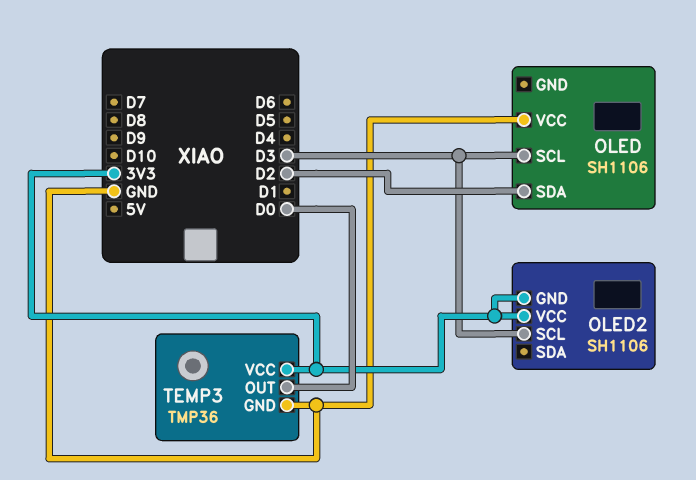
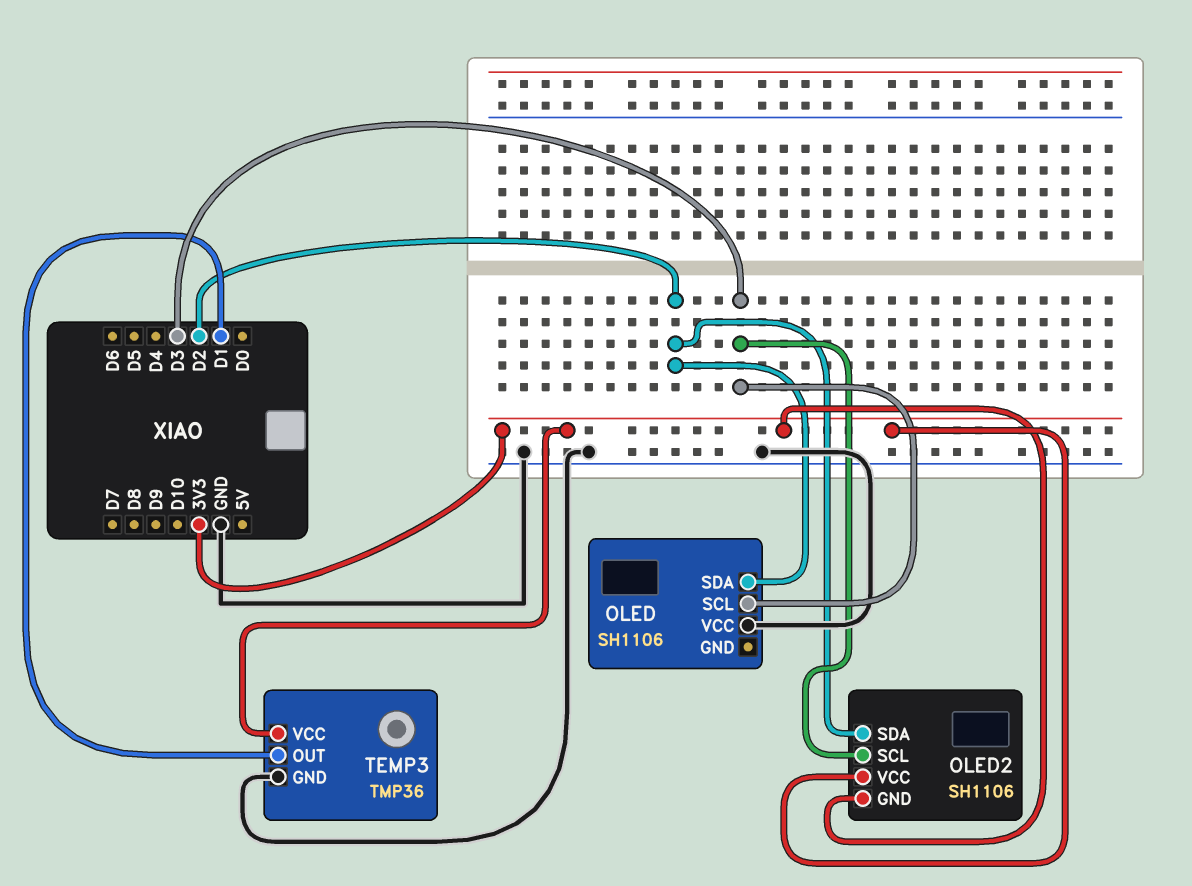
OLED2 pin SDA: none -> D2
TEMP3 pin OUT: D0 -> D1

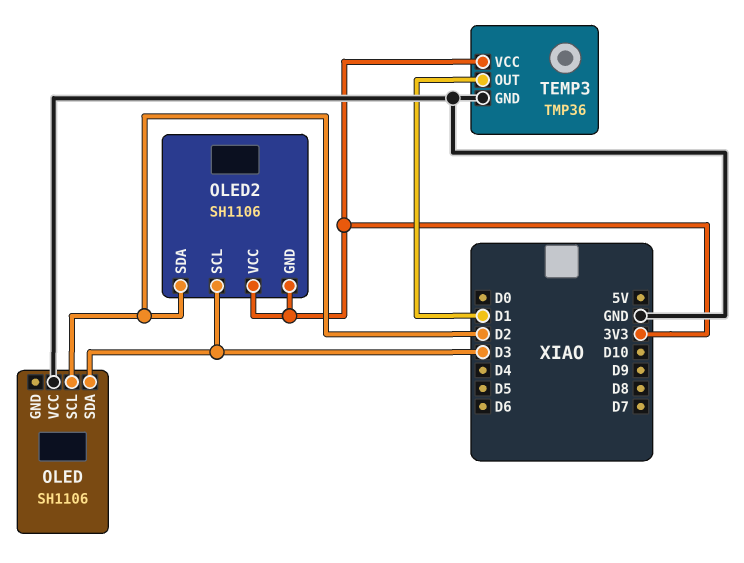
OLED pin SCL: D3 -> D2
OLED pin SDA: D2 -> D3

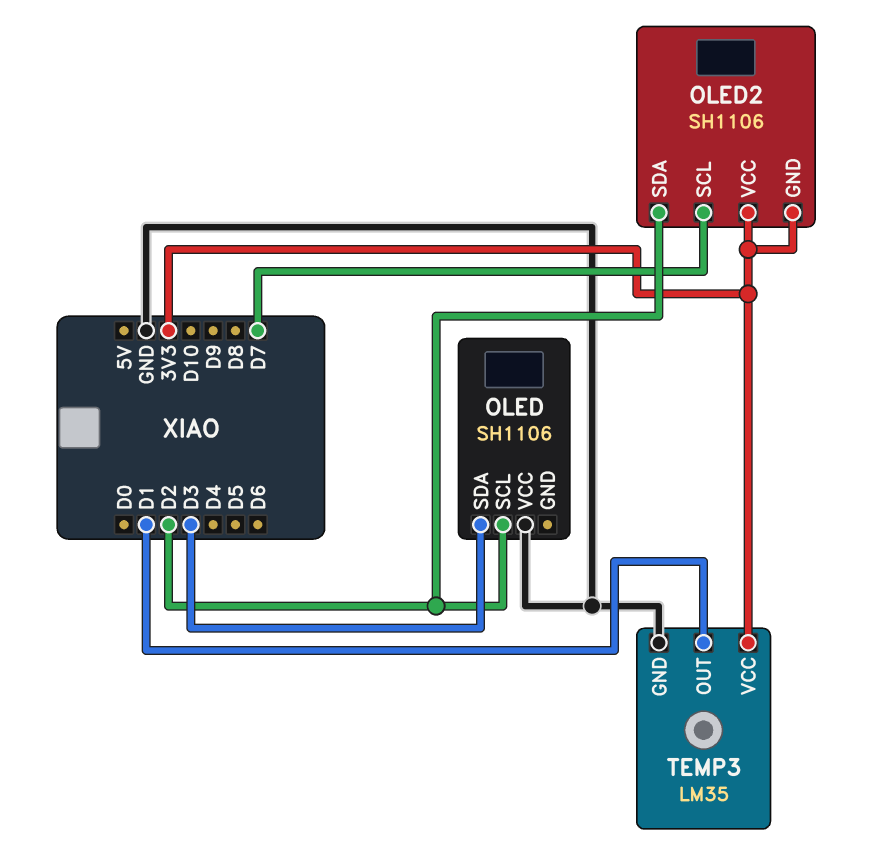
OLED2 pin SCL: D3 -> D7
TEMP3: TMP36 -> LM35

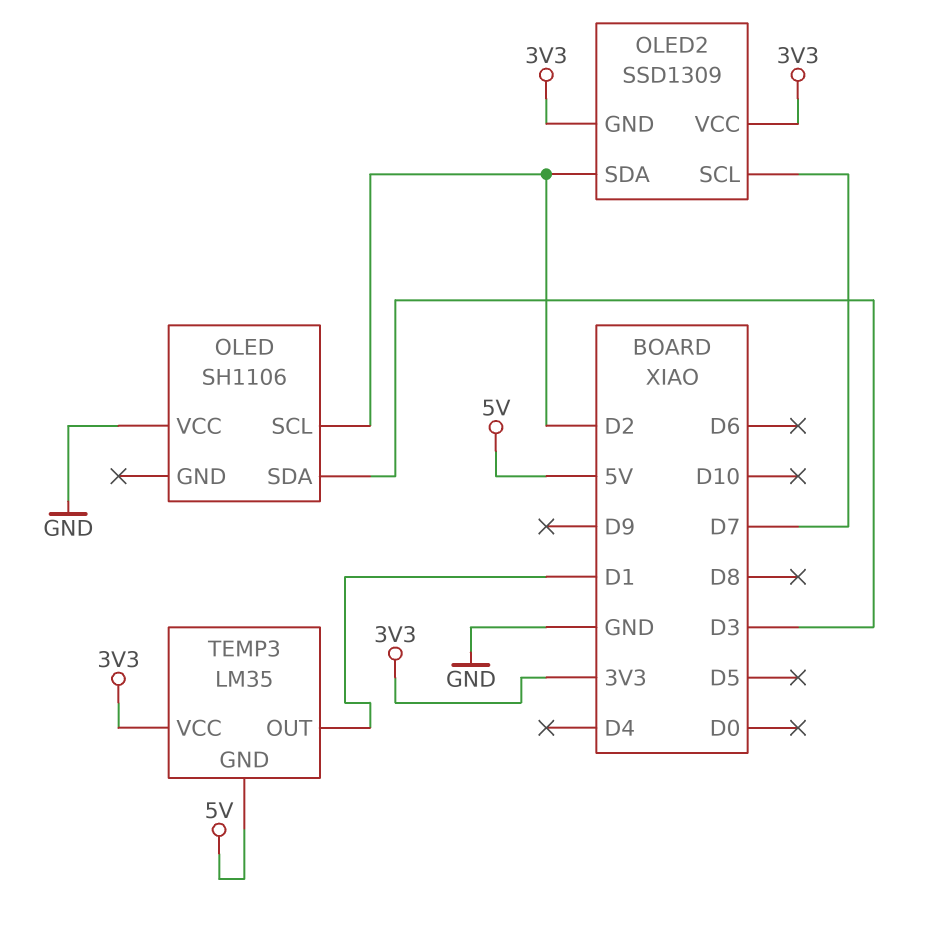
OLED2: SH1106 -> SSD1309
TEMP3 pin GND: GND -> 5V

